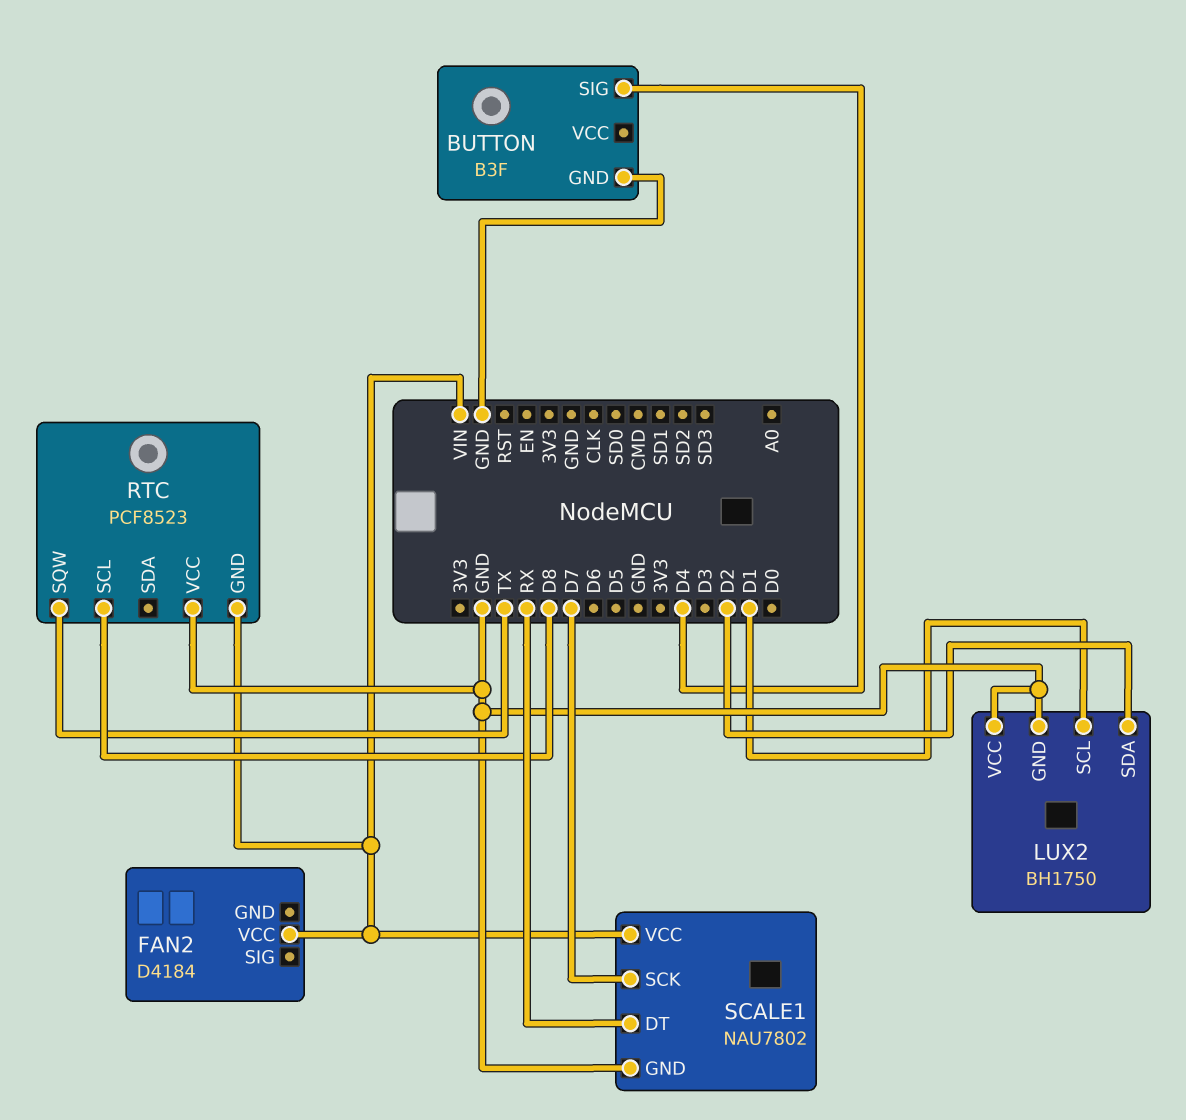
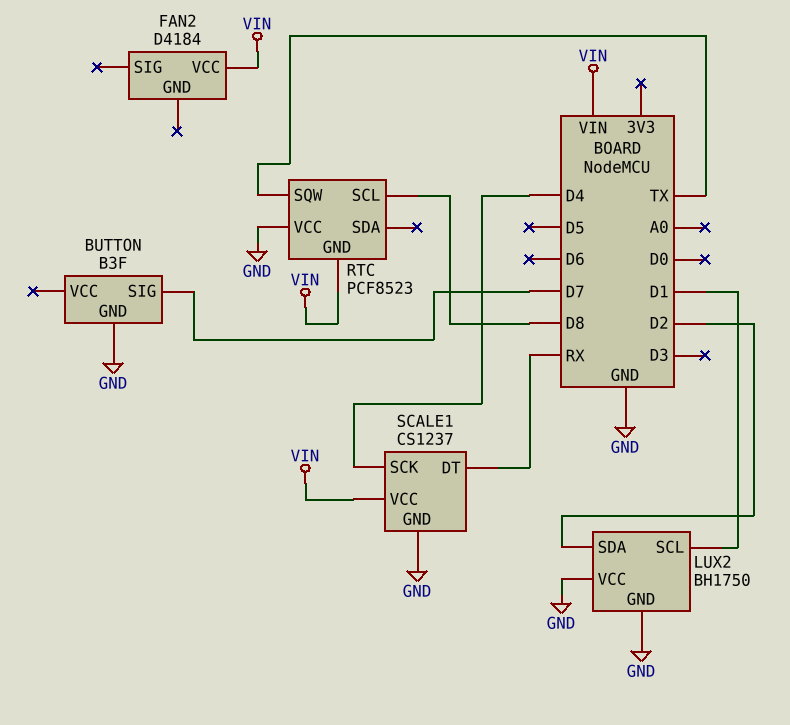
BUTTON pin SIG: D4 -> D7
SCALE1: NAU7802 -> CS1237
SCALE1 pin SCK: D7 -> D4

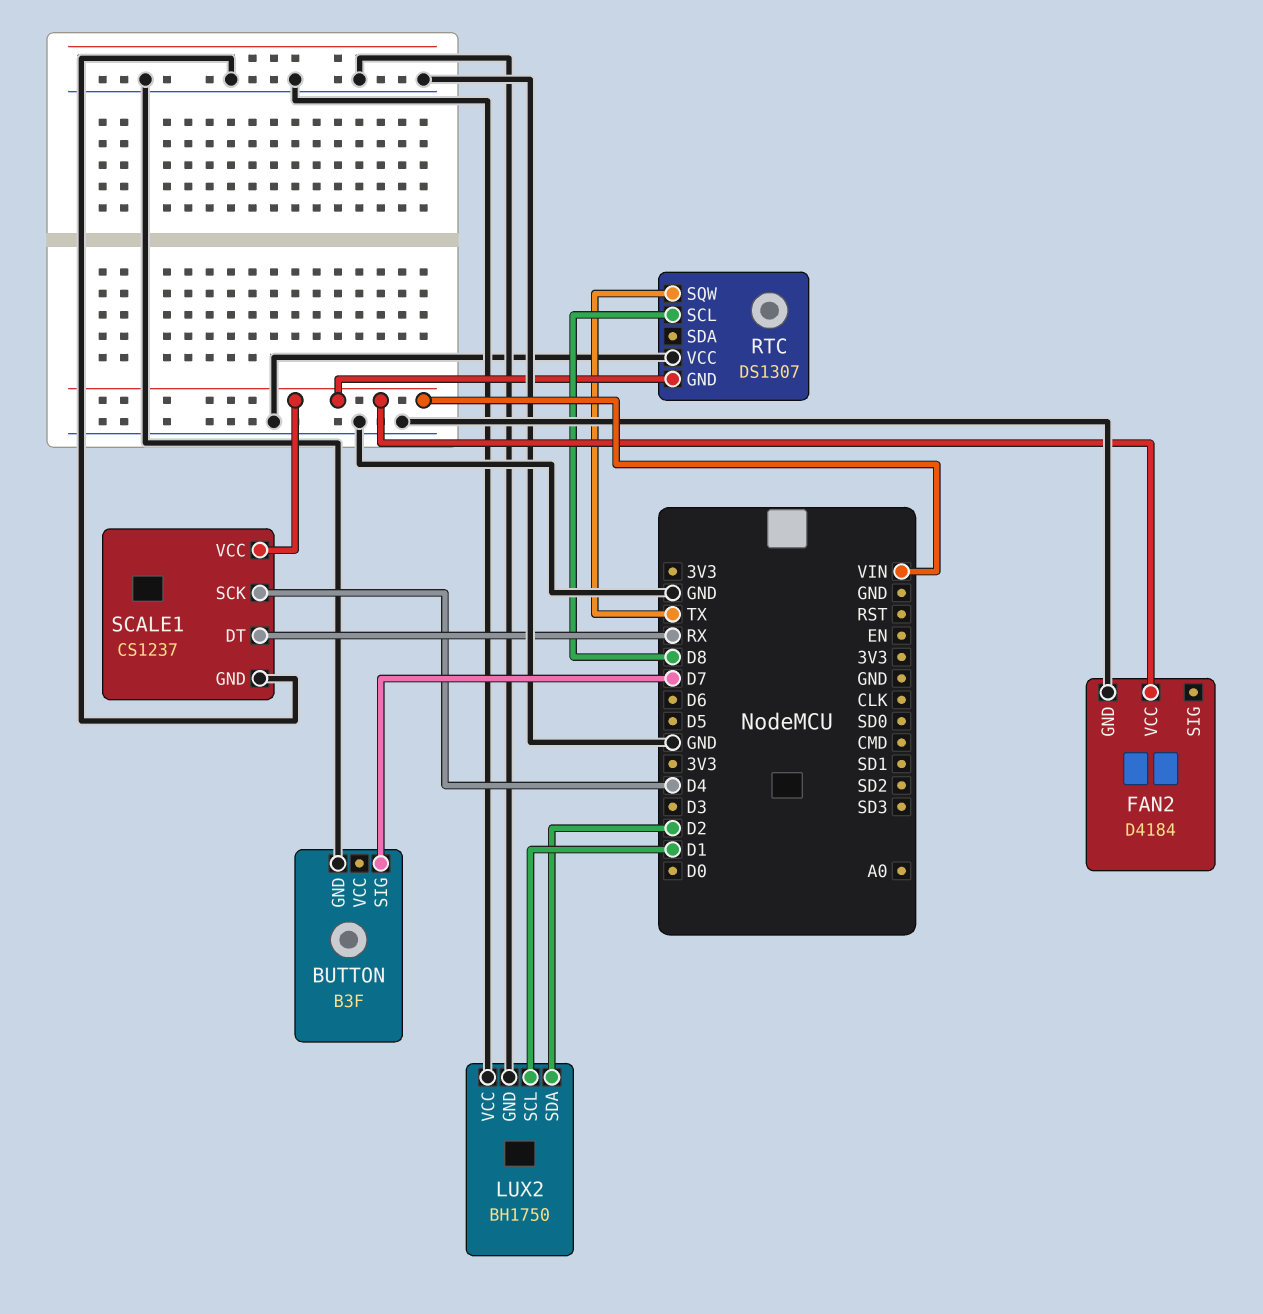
FAN2 pin GND: none -> GND
RTC: PCF8523 -> DS1307

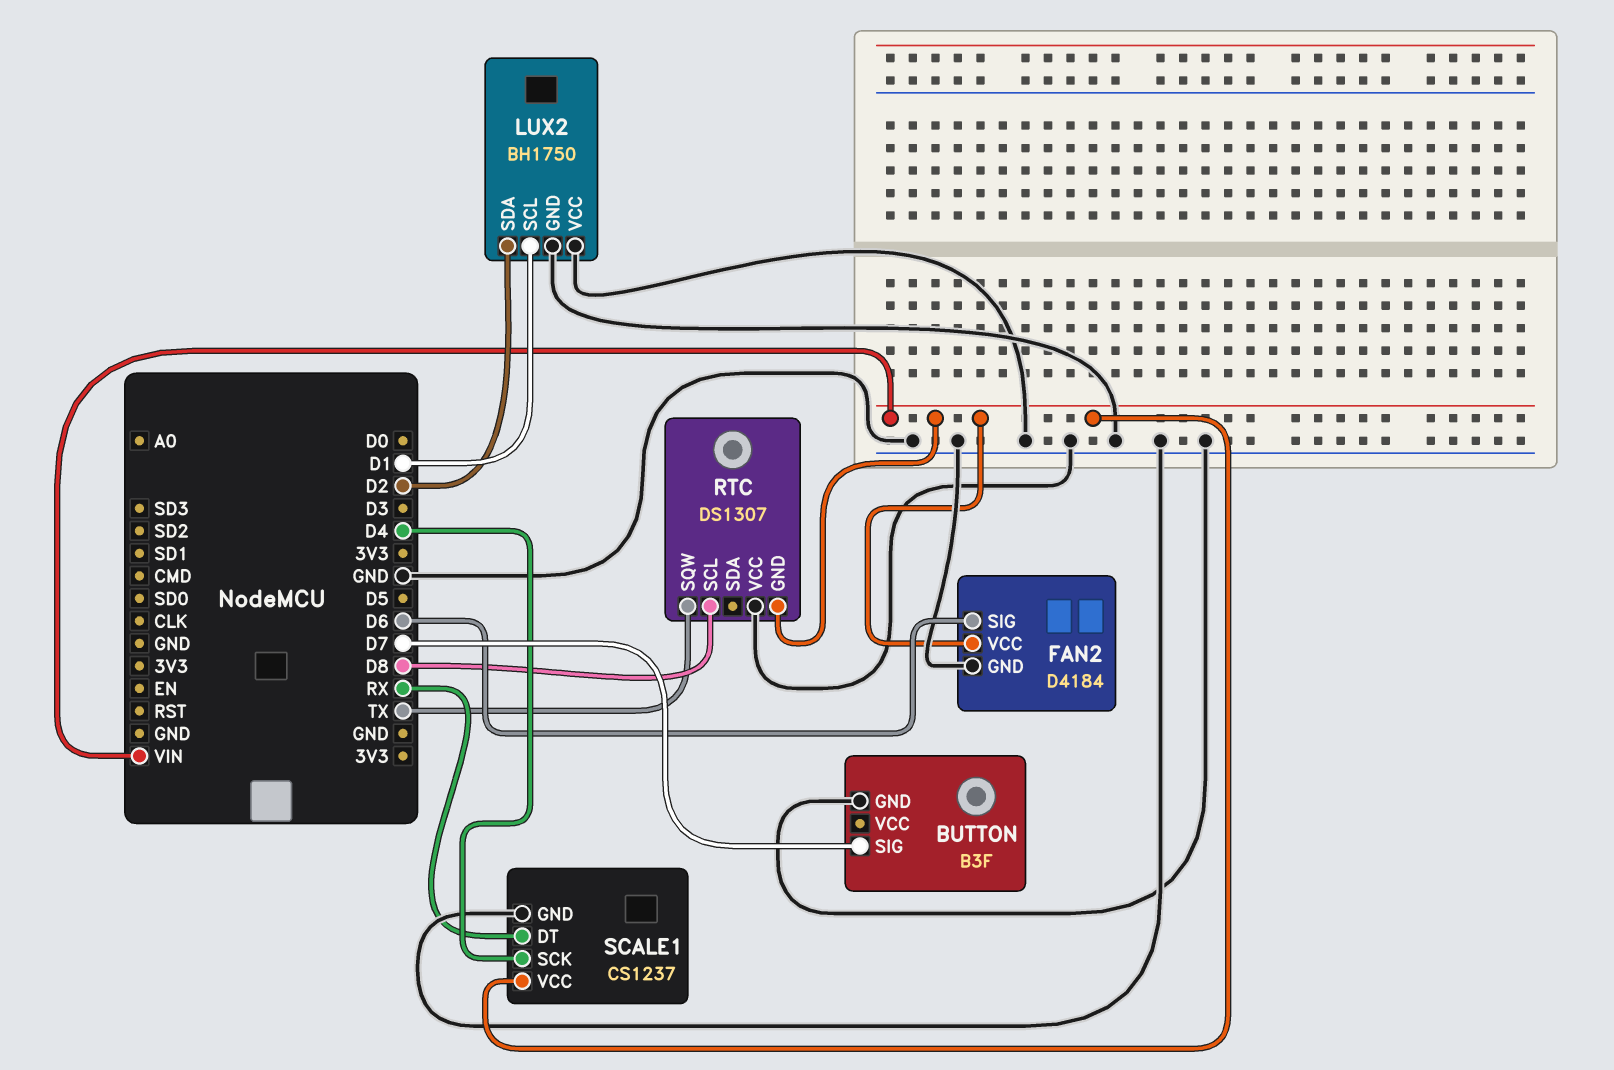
FAN2 pin SIG: none -> D6

